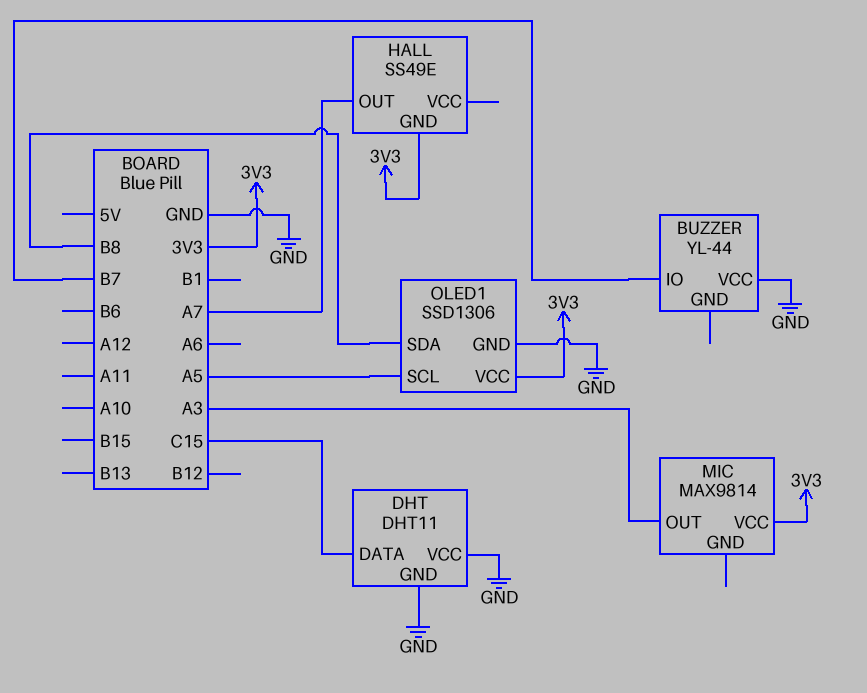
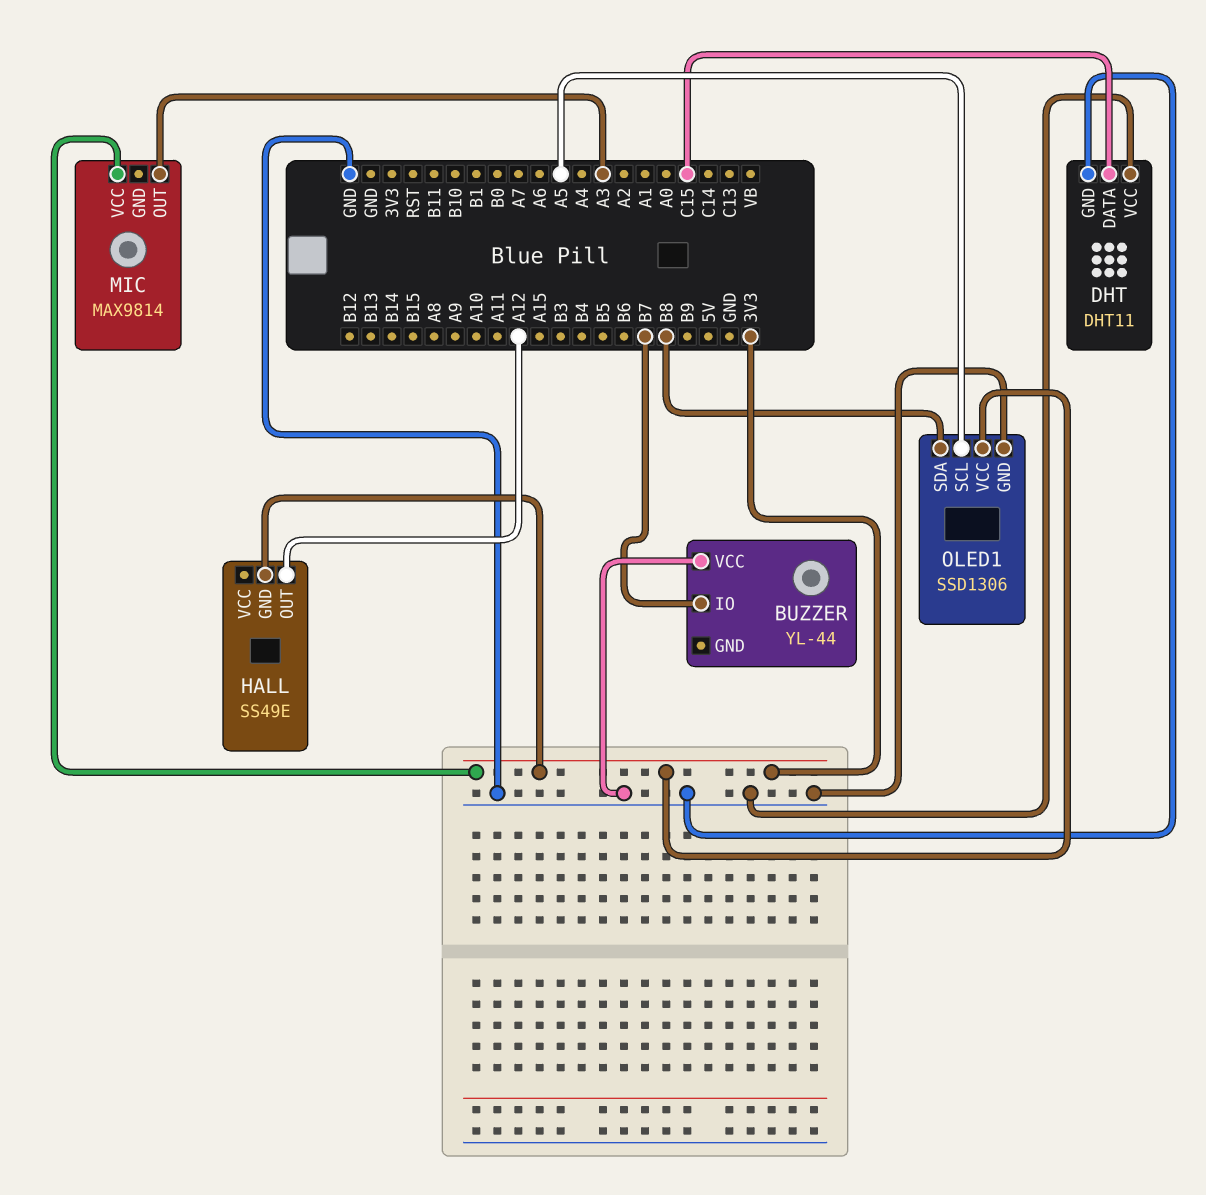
HALL pin OUT: A7 -> A12

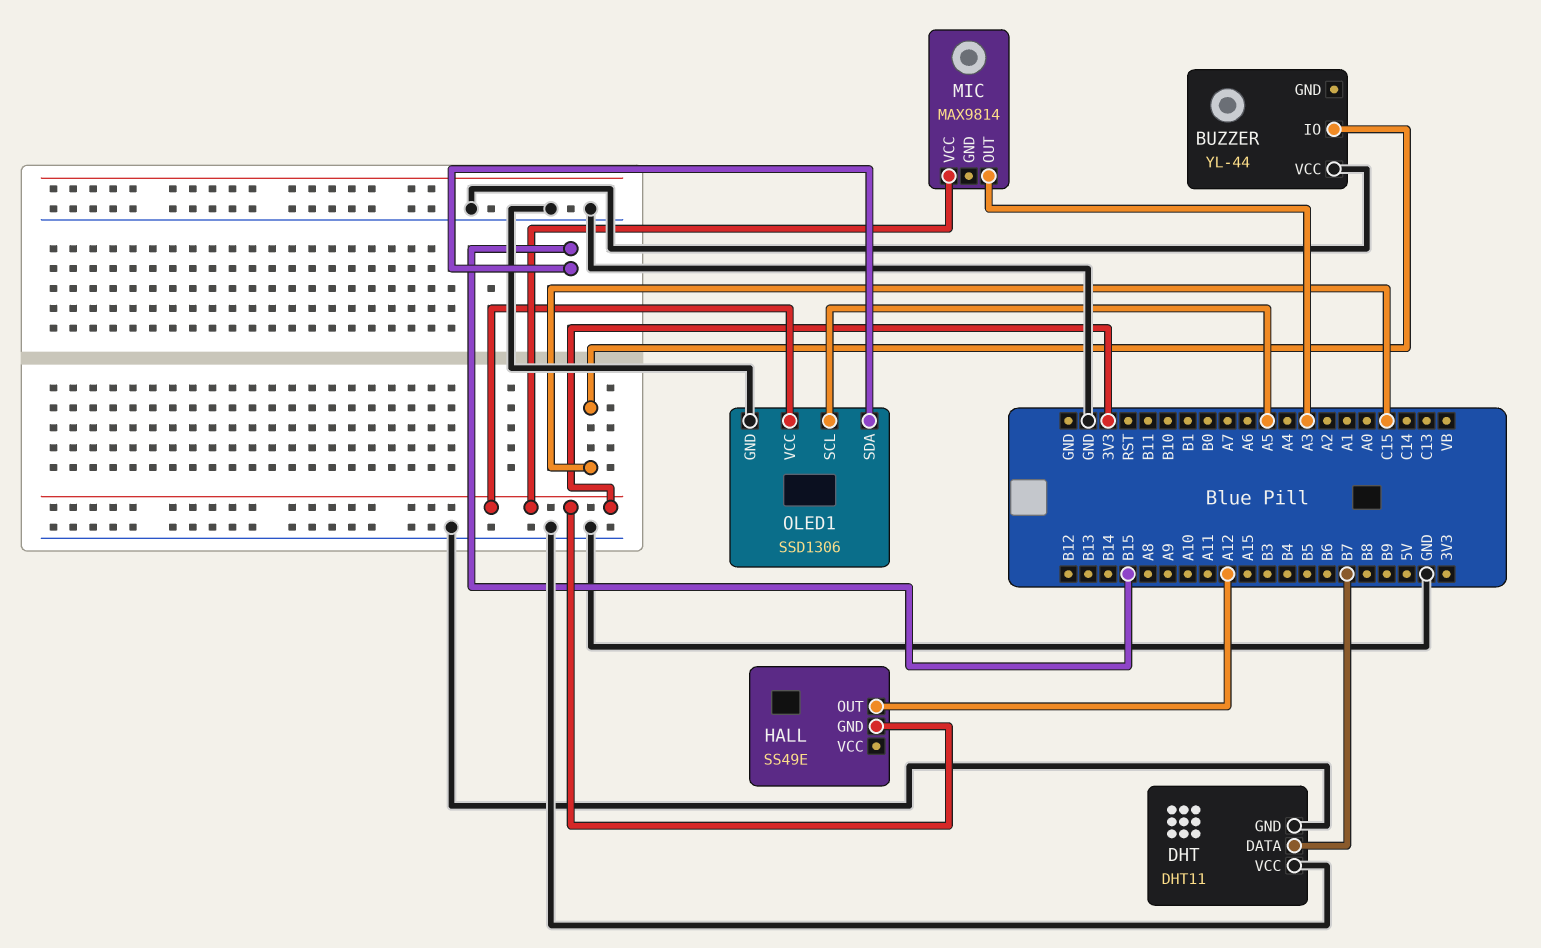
BUZZER pin IO: B7 -> C15
DHT pin DATA: C15 -> B7
OLED1 pin SDA: B8 -> B15

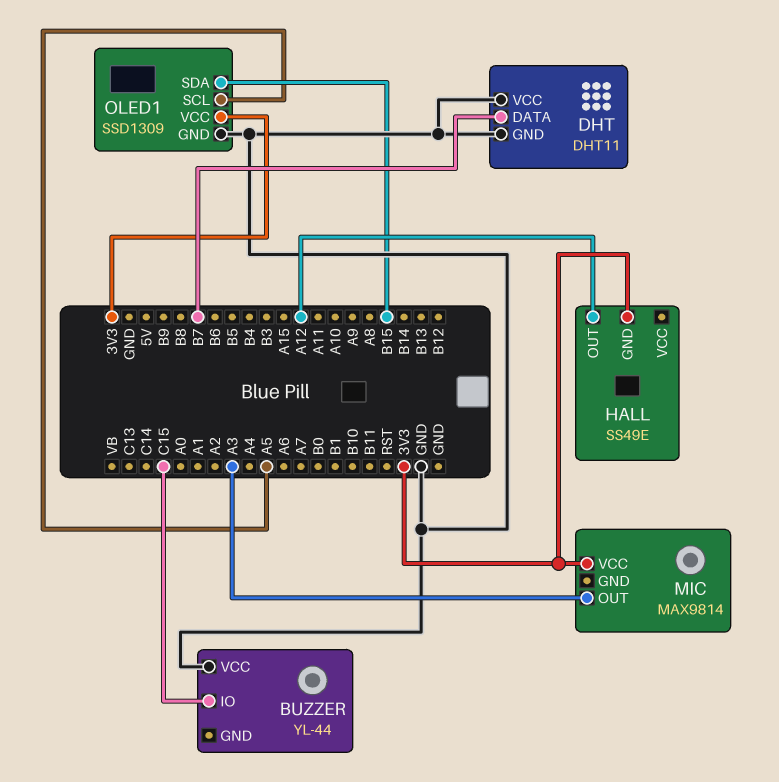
OLED1: SSD1306 -> SSD1309

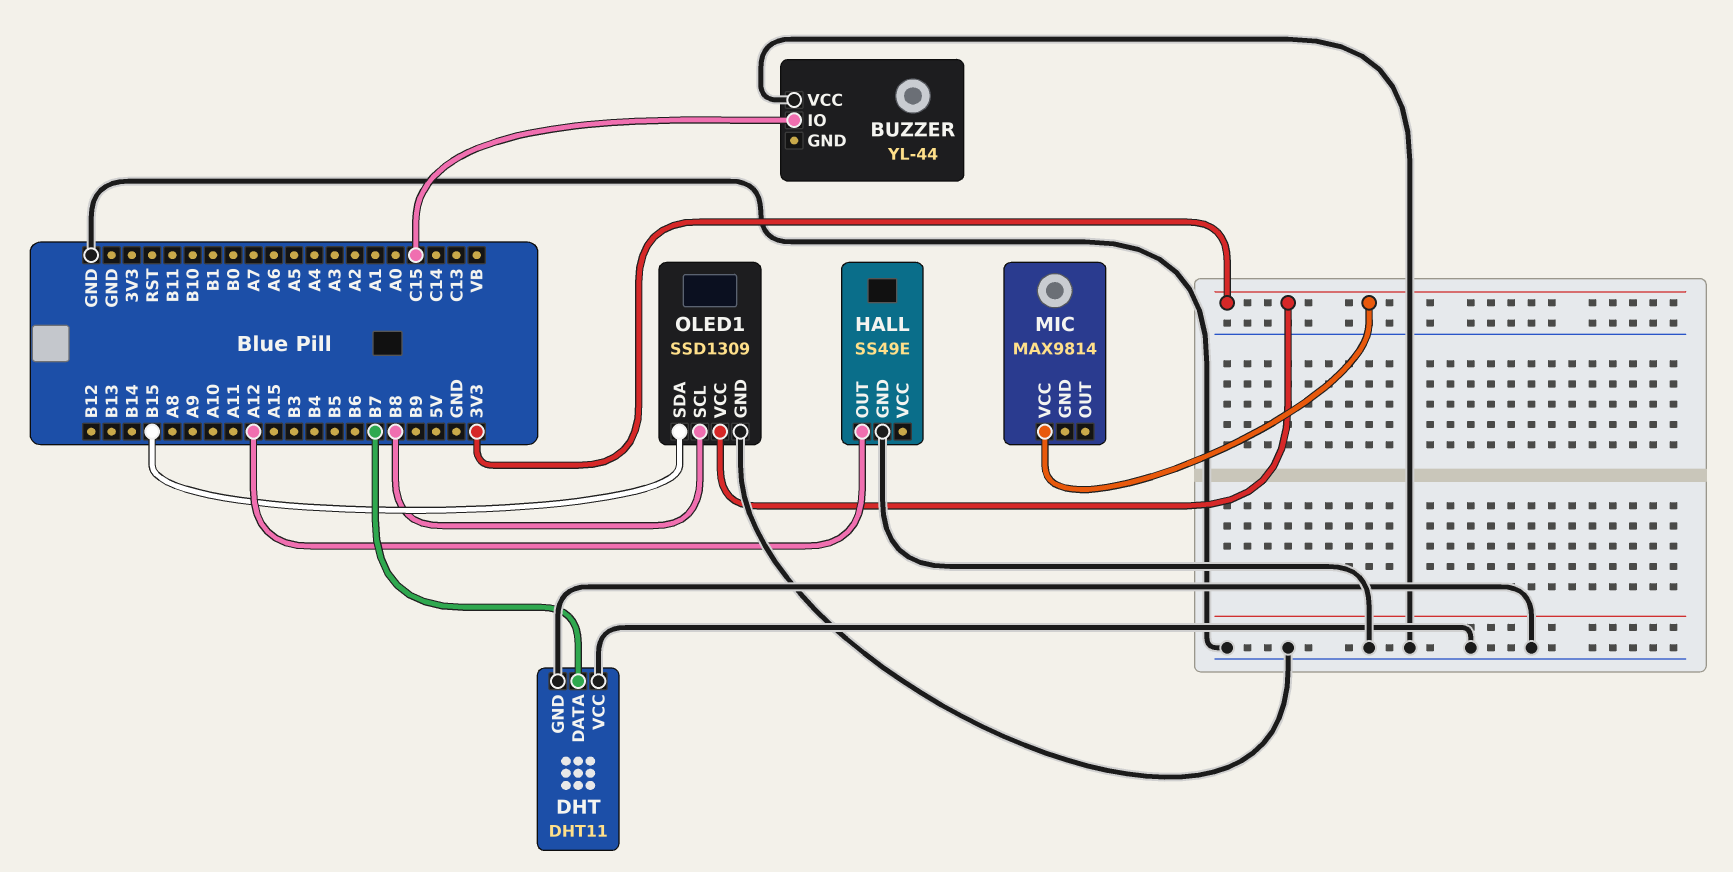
HALL pin GND: 3V3 -> GND
MIC pin OUT: A3 -> none
OLED1 pin SCL: A5 -> B8

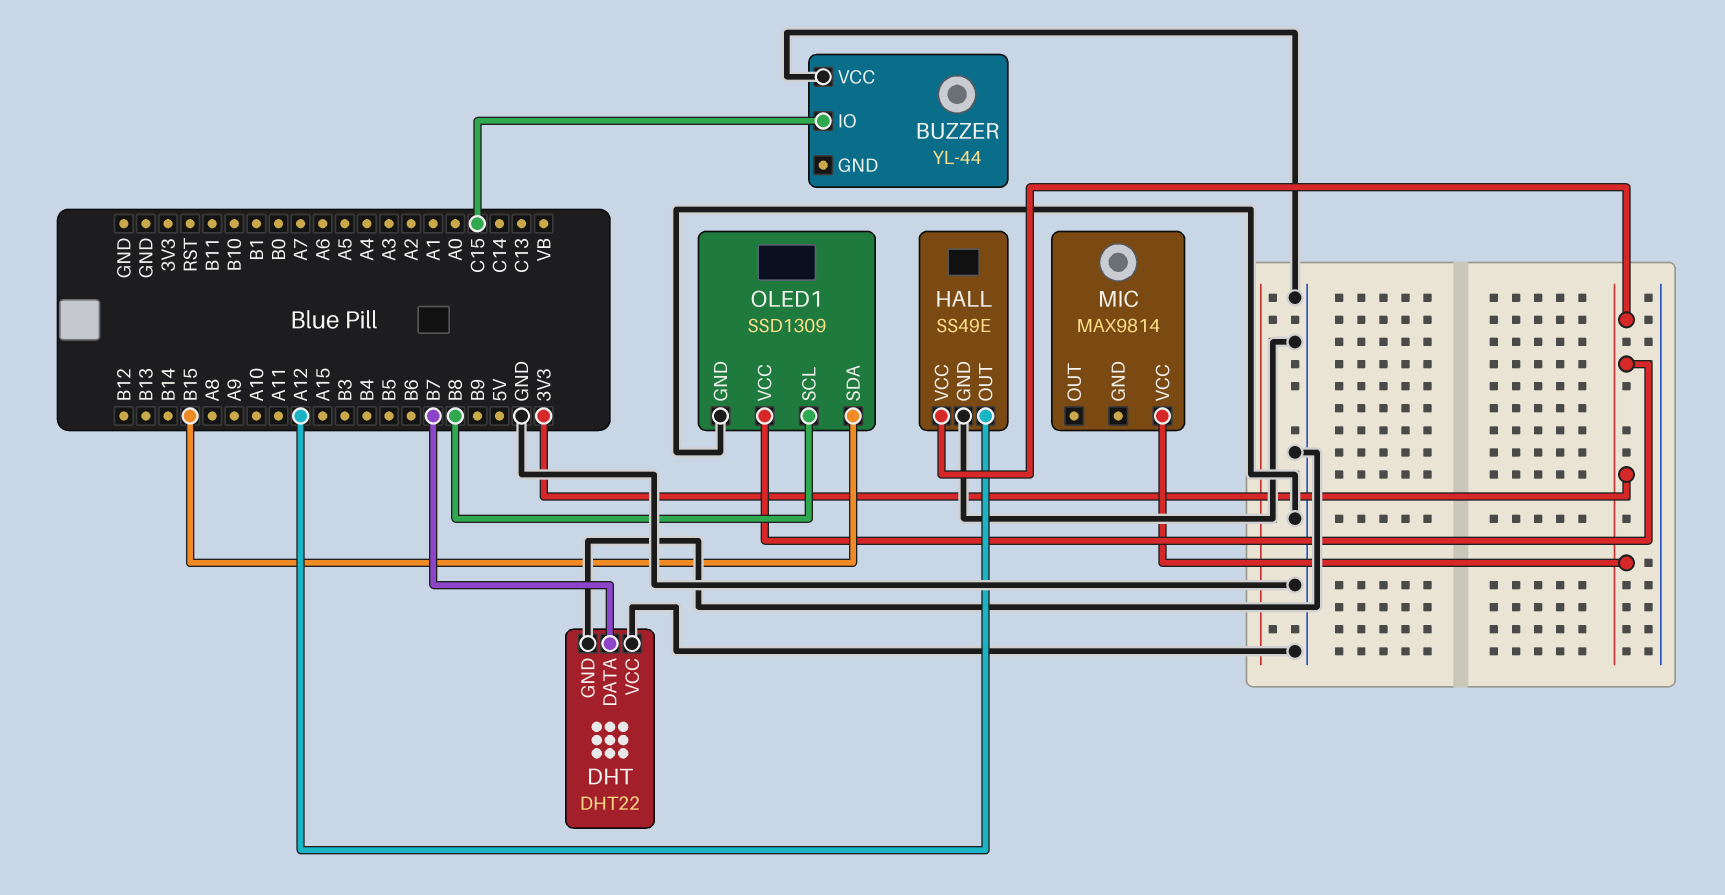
DHT: DHT11 -> DHT22
HALL pin VCC: none -> 3V3

